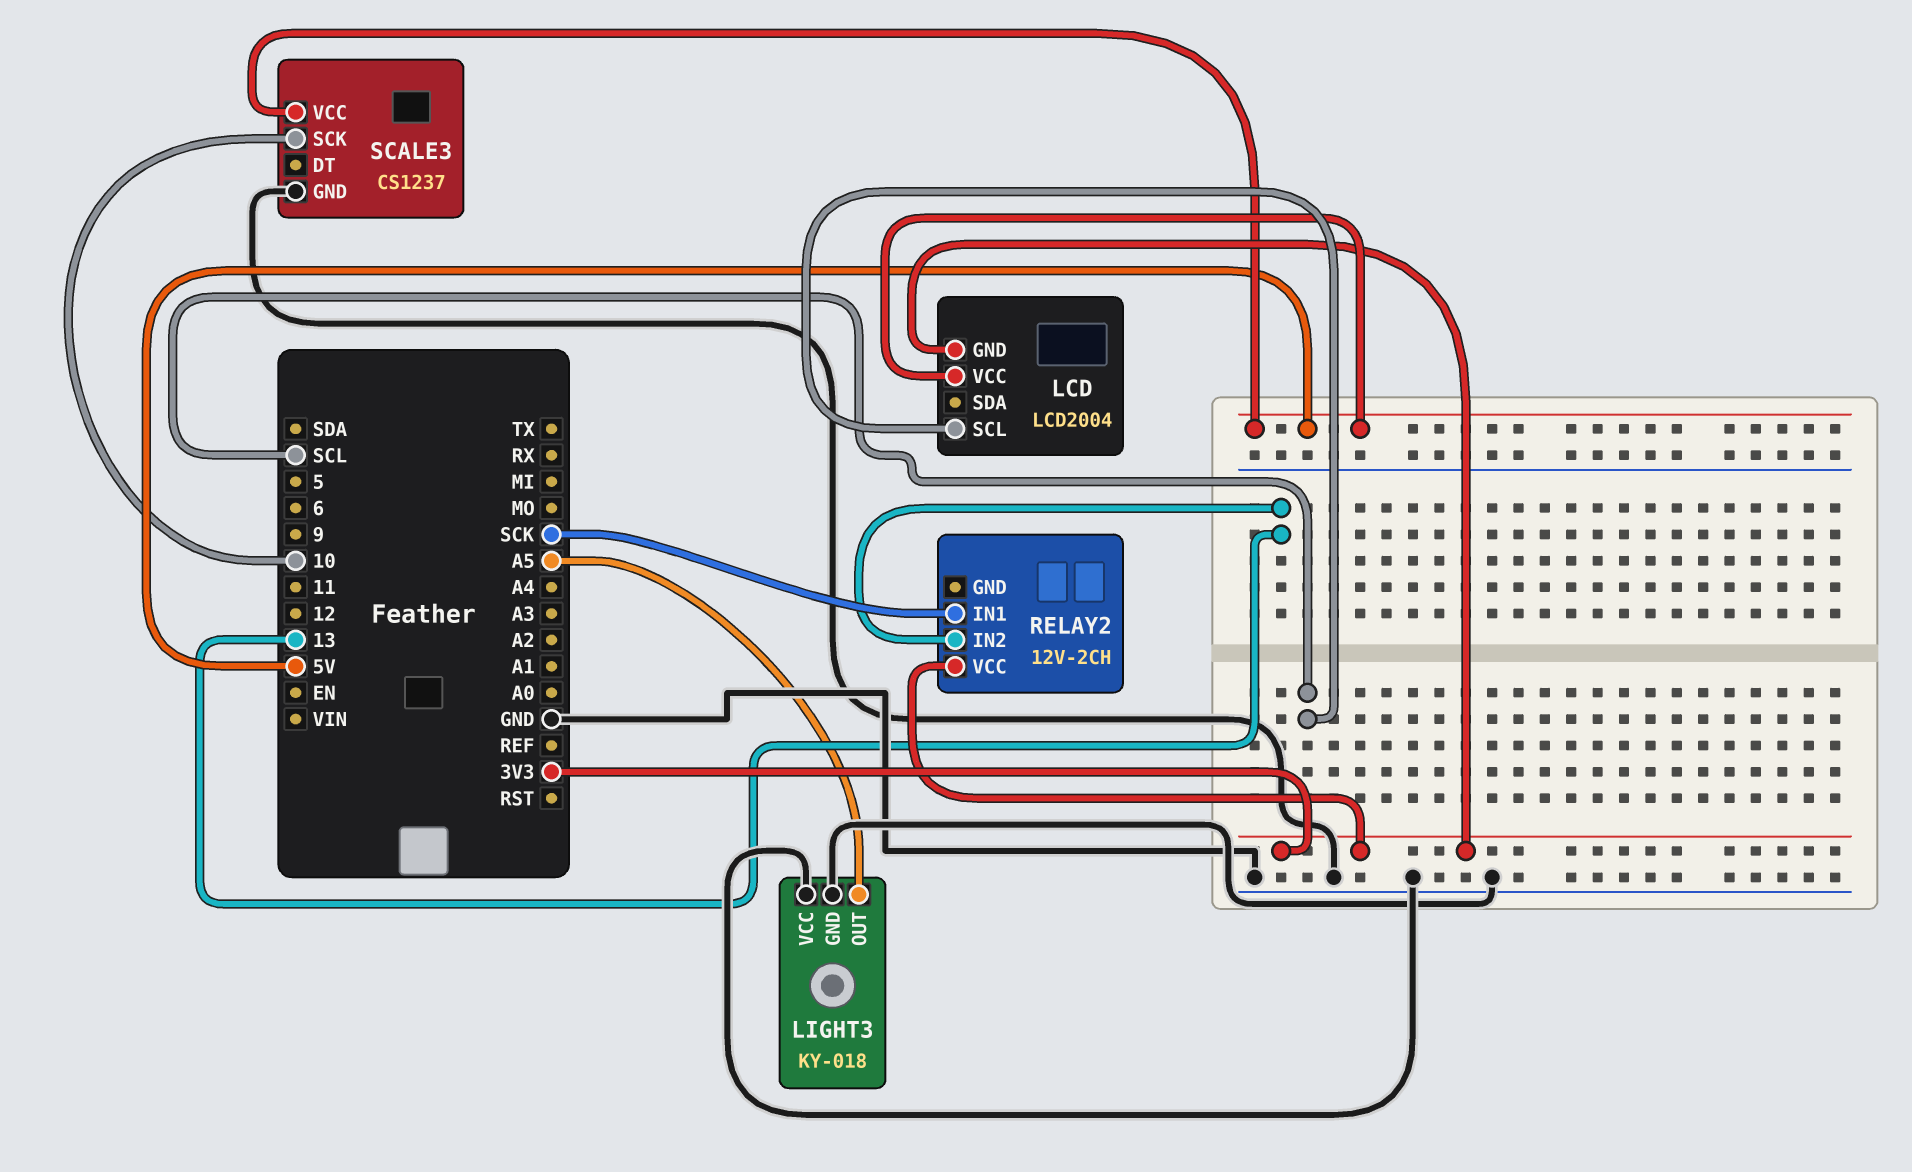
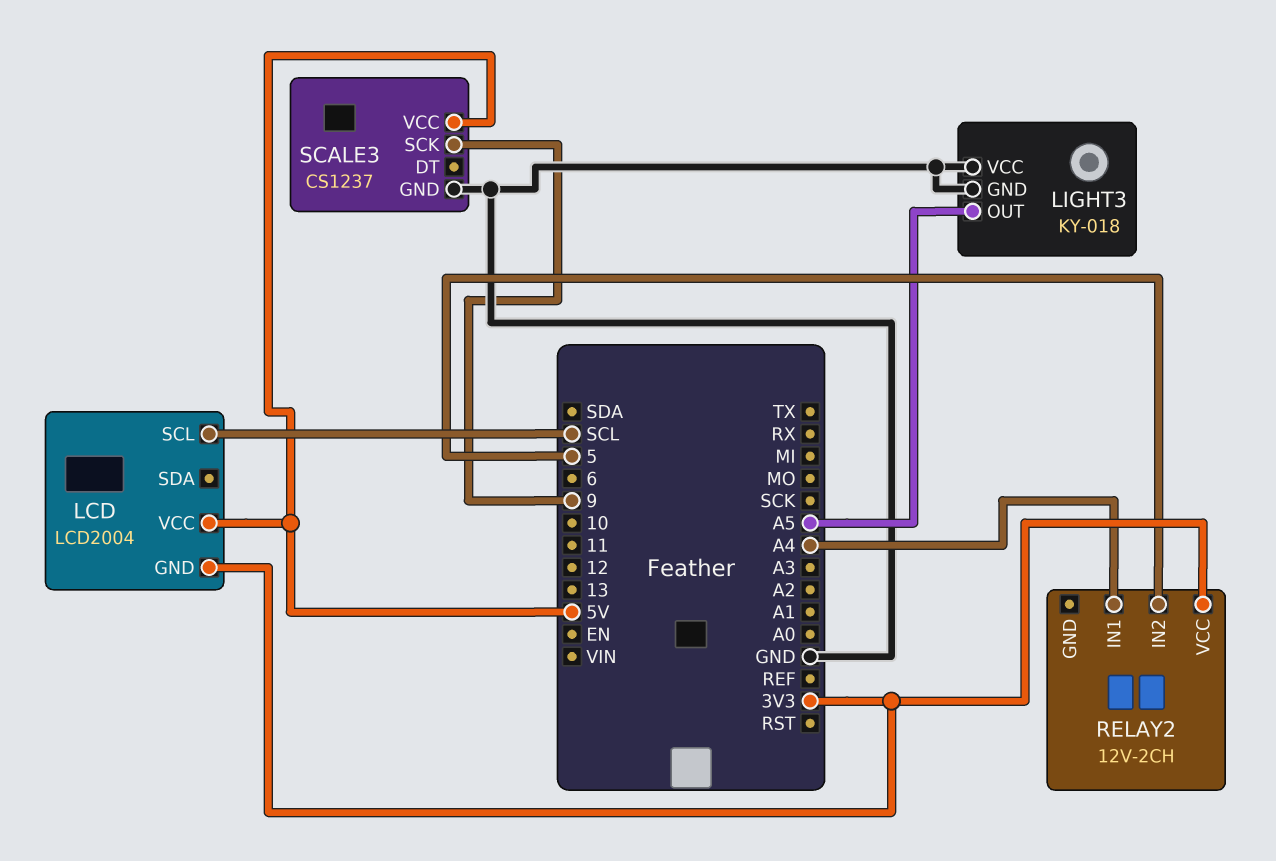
RELAY2 pin IN1: SCK -> A4
RELAY2 pin IN2: 13 -> 5
SCALE3 pin SCK: 10 -> 9

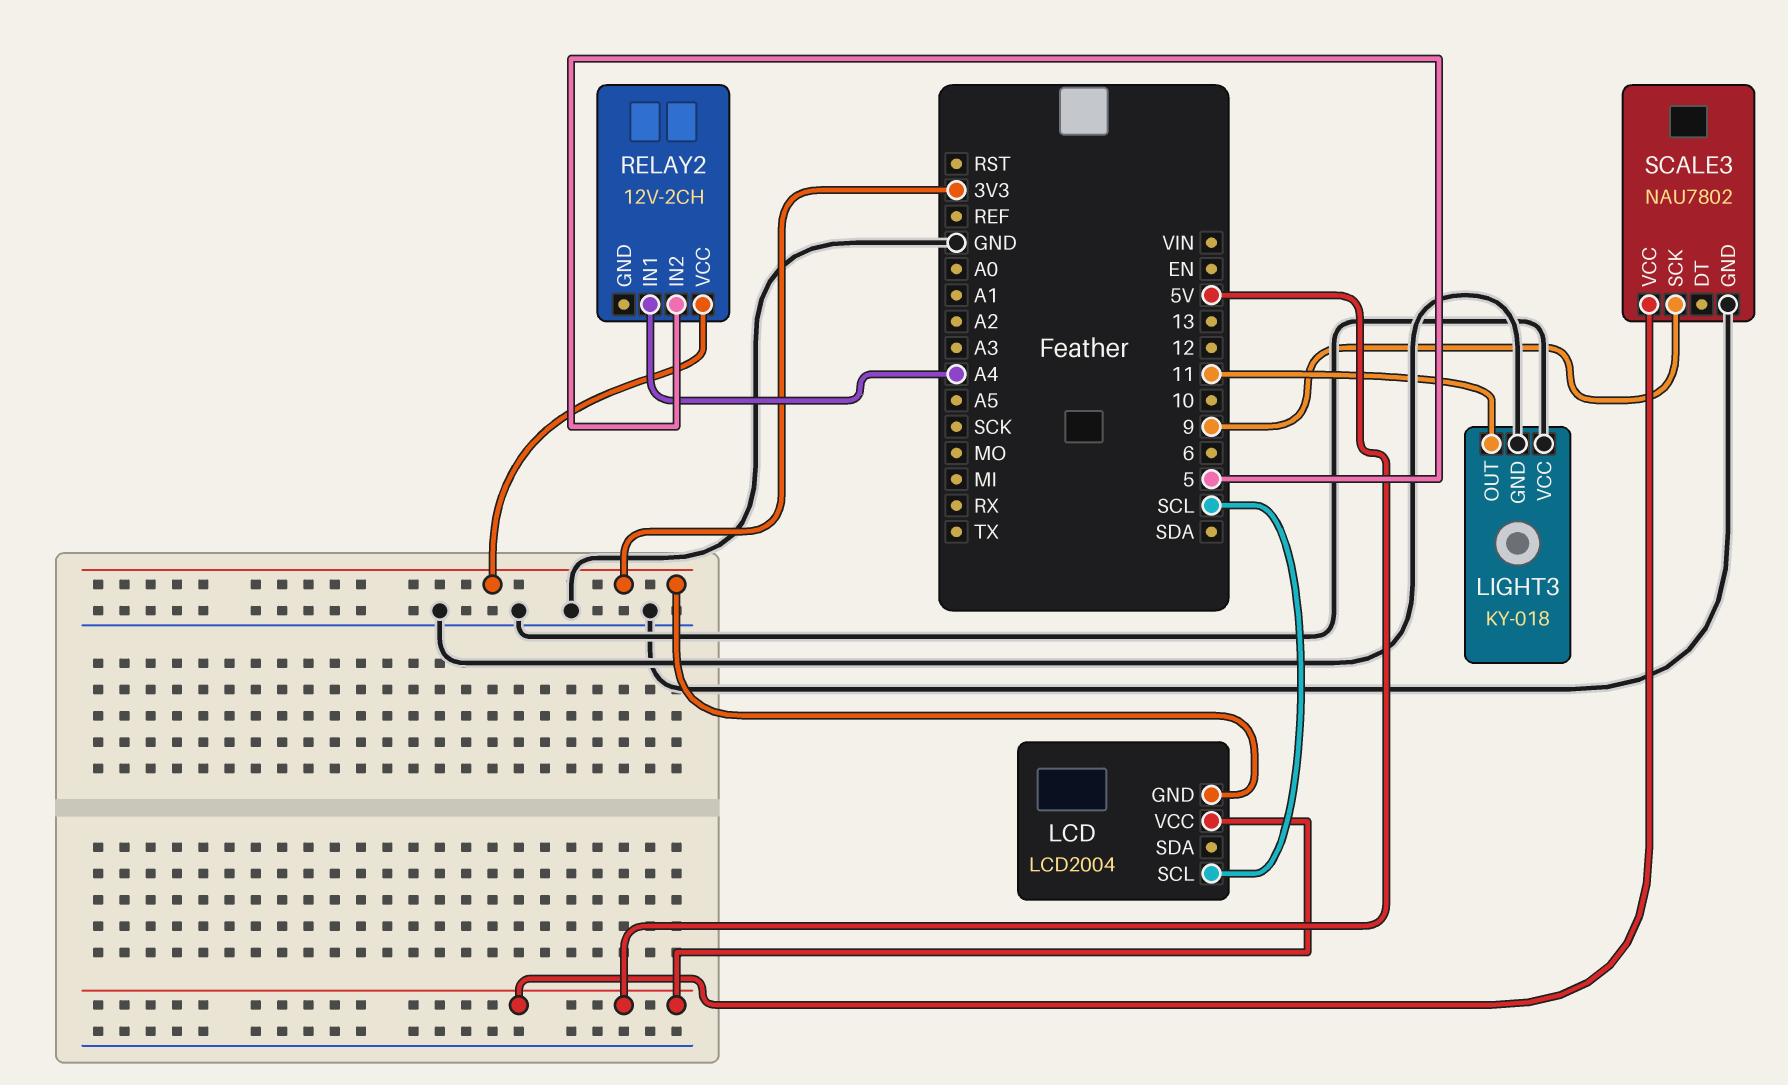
LIGHT3 pin OUT: A5 -> 11
SCALE3: CS1237 -> NAU7802

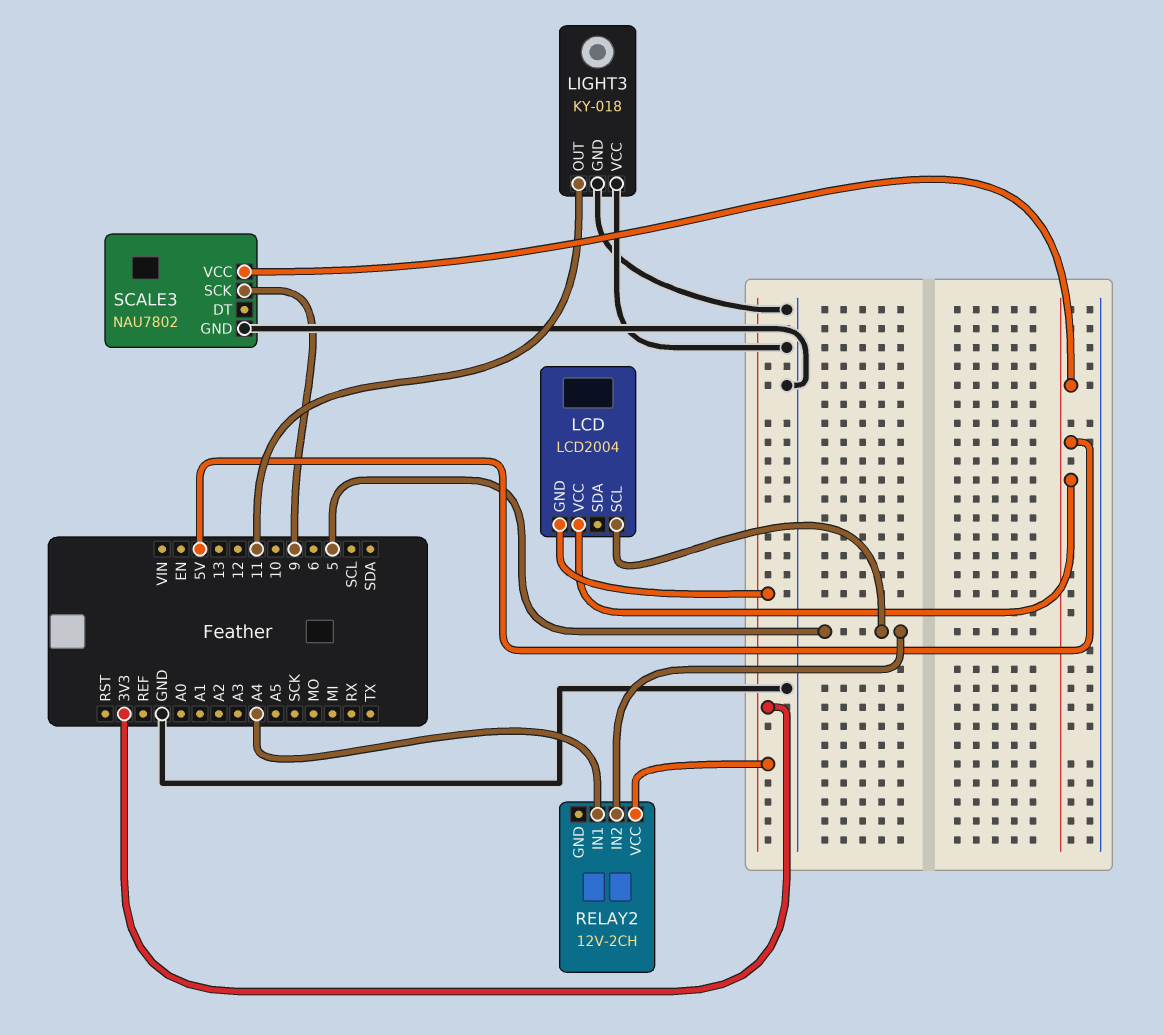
LCD pin SCL: SCL -> 5

